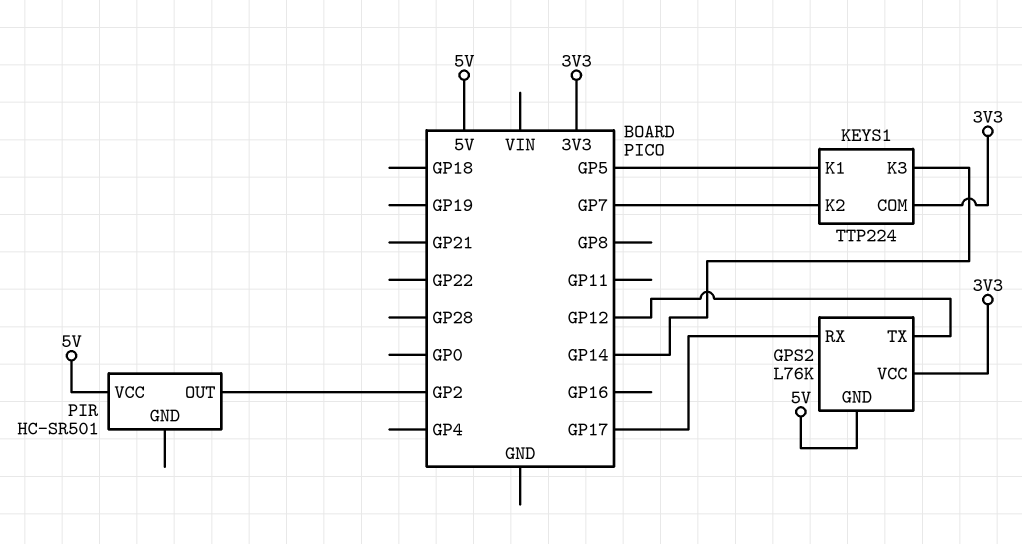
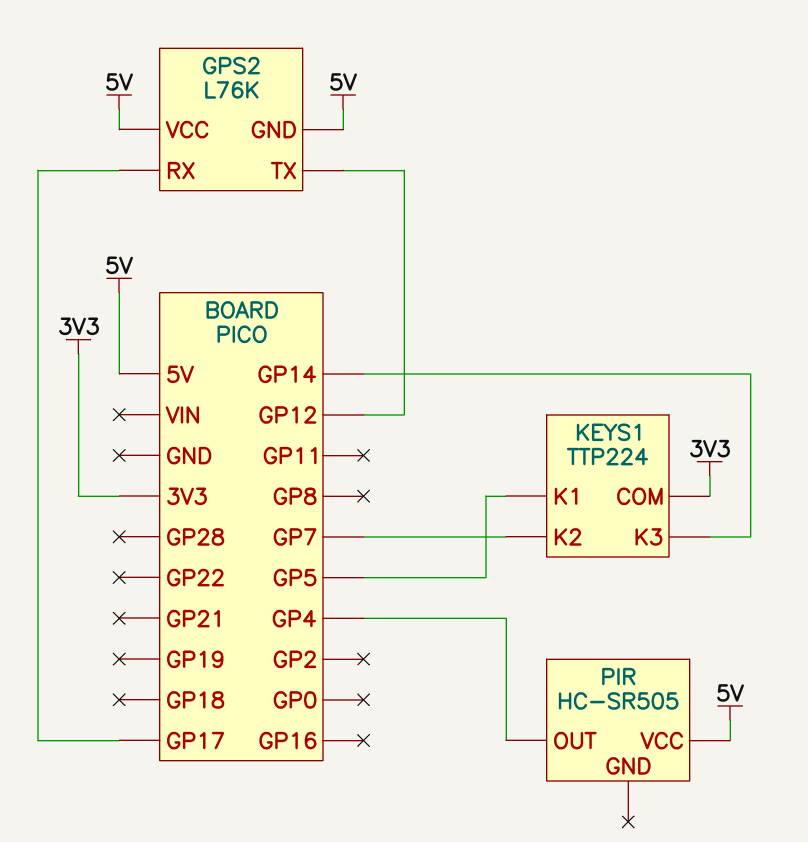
GPS2 pin VCC: 3V3 -> 5V
PIR: HC-SR501 -> HC-SR505
PIR pin OUT: GP2 -> GP4

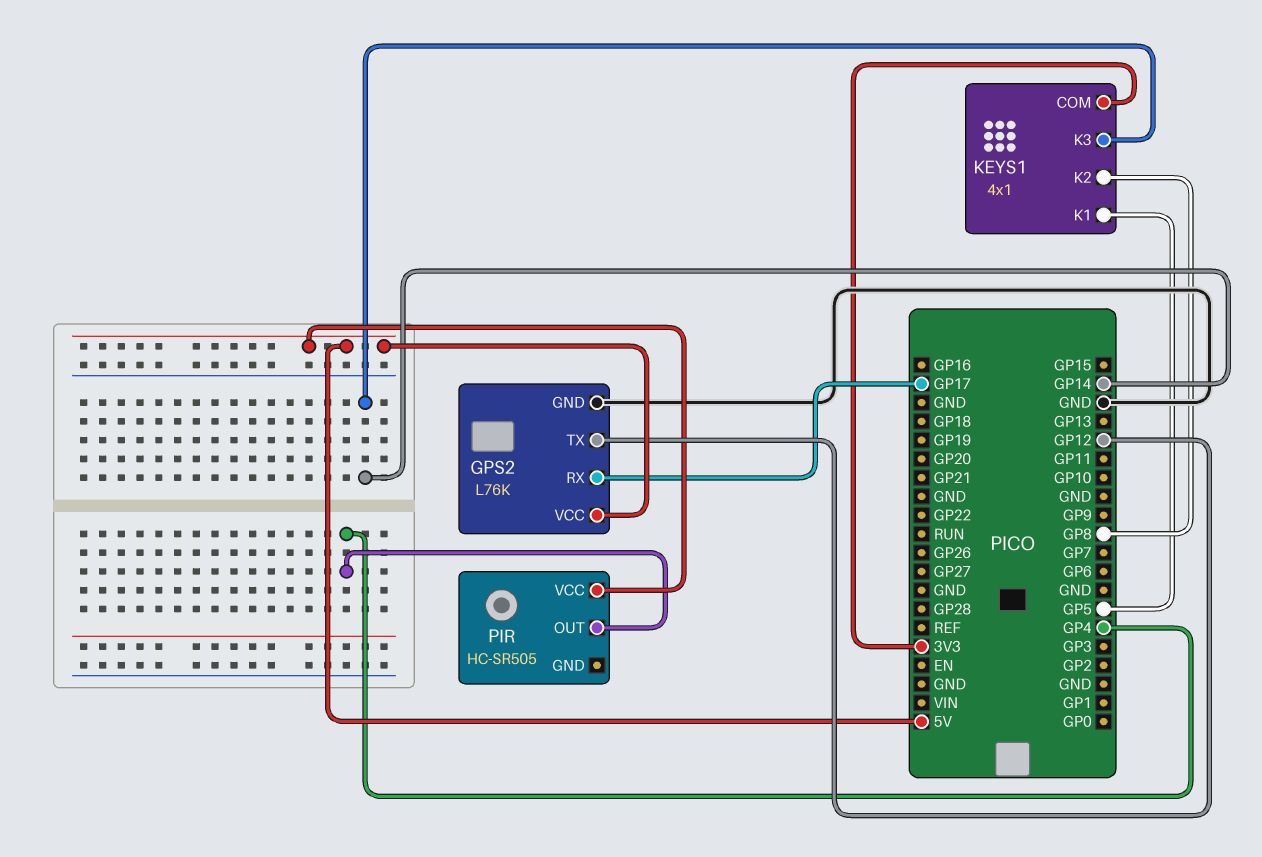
GPS2 pin GND: 5V -> GND
KEYS1: TTP224 -> 4x1
KEYS1 pin K2: GP7 -> GP8

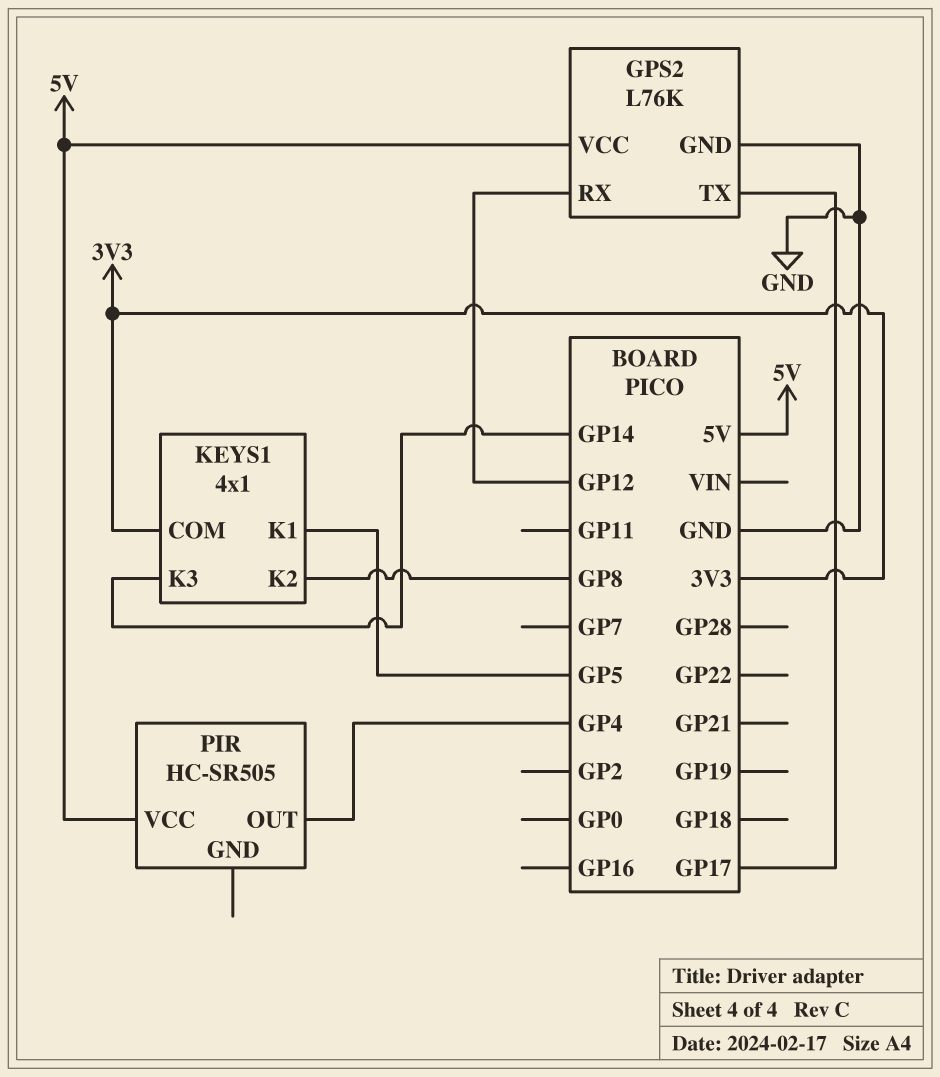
GPS2 pin RX: GP17 -> GP12
GPS2 pin TX: GP12 -> GP17

